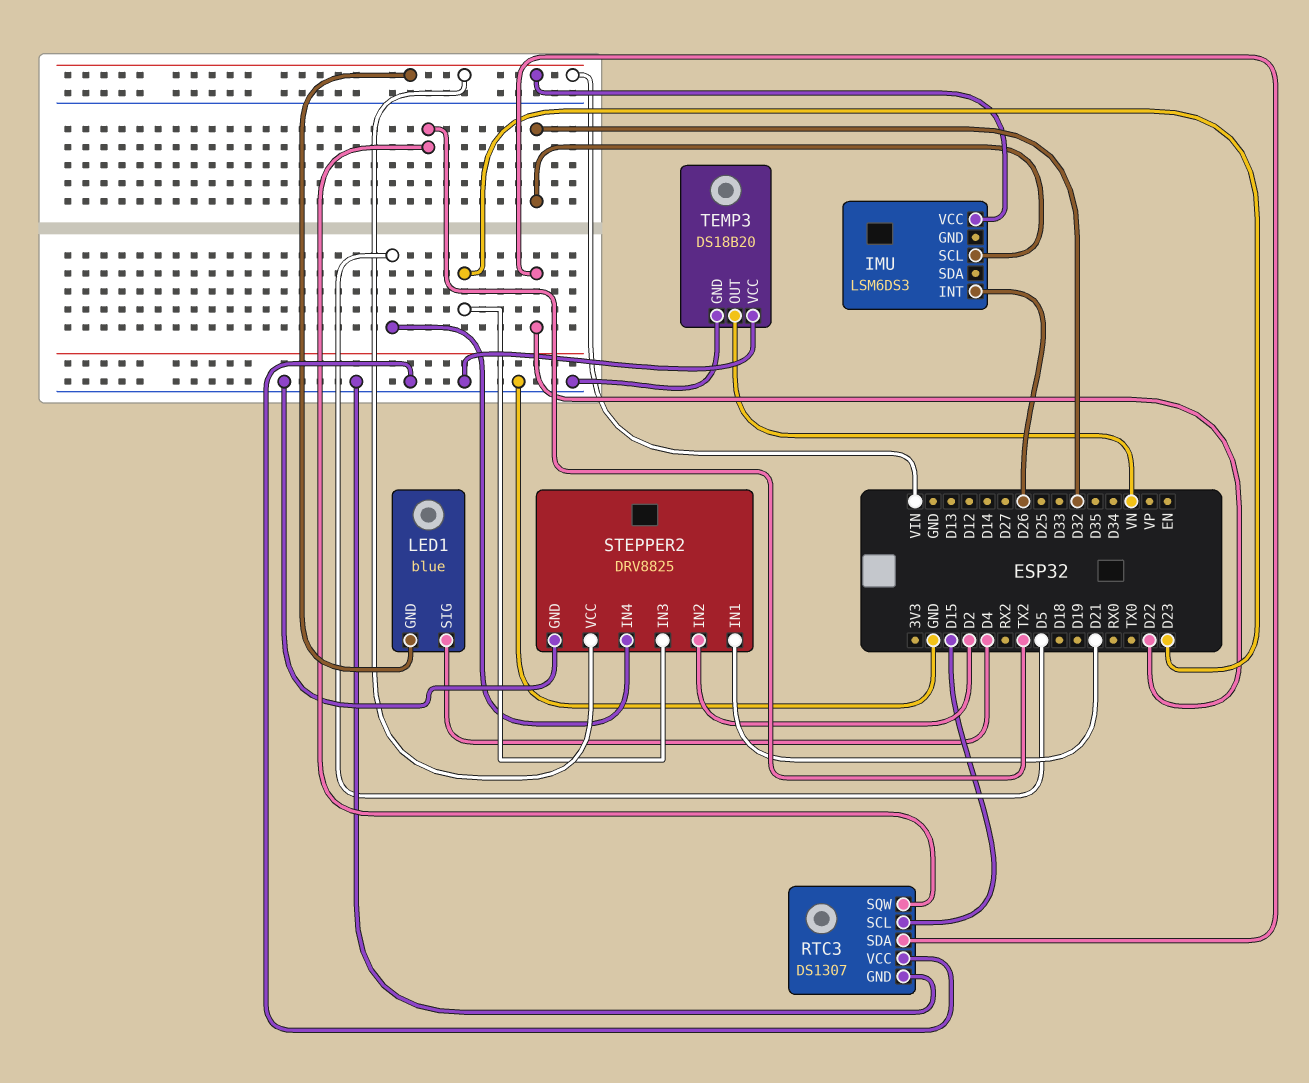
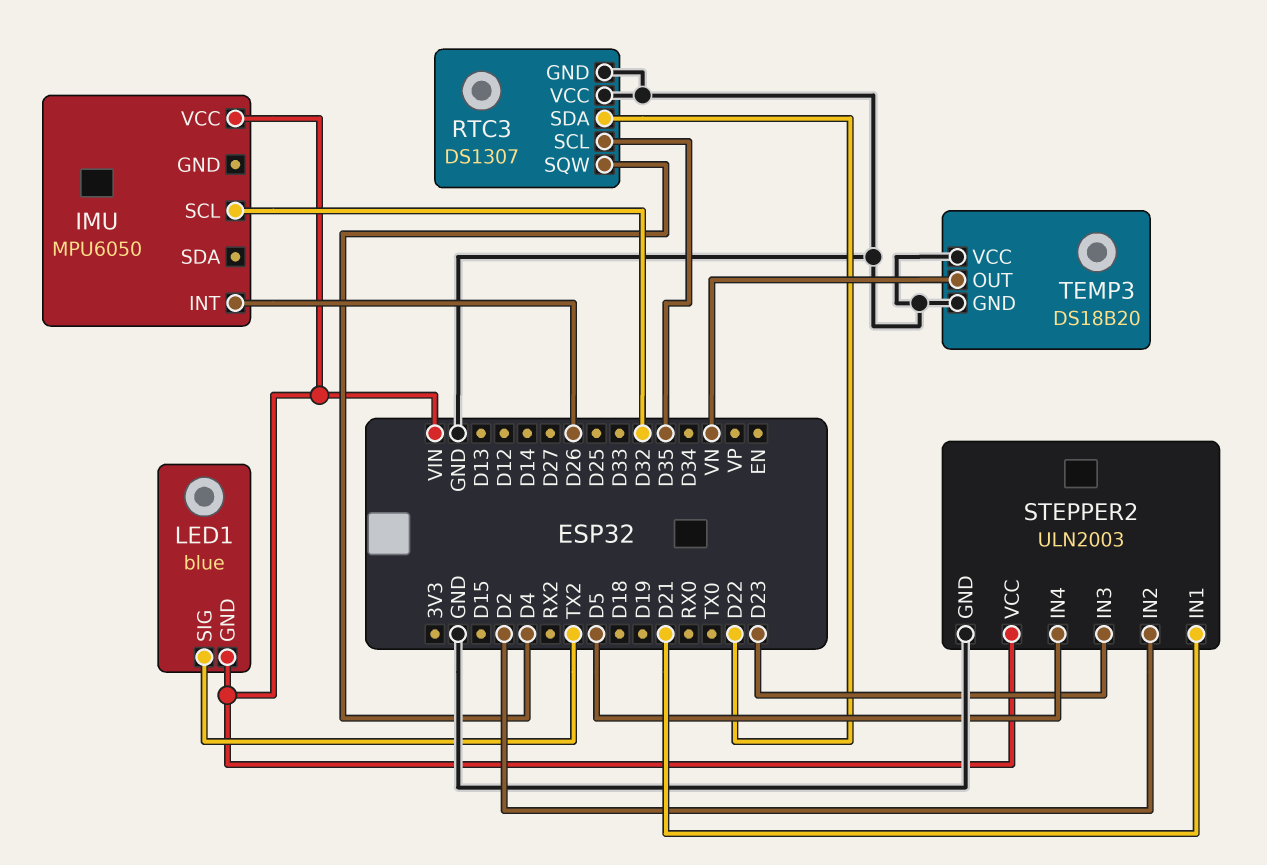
IMU: LSM6DS3 -> MPU6050
LED1 pin SIG: D4 -> TX2
RTC3 pin SCL: D15 -> D35
RTC3 pin SQW: TX2 -> D4
STEPPER2: DRV8825 -> ULN2003

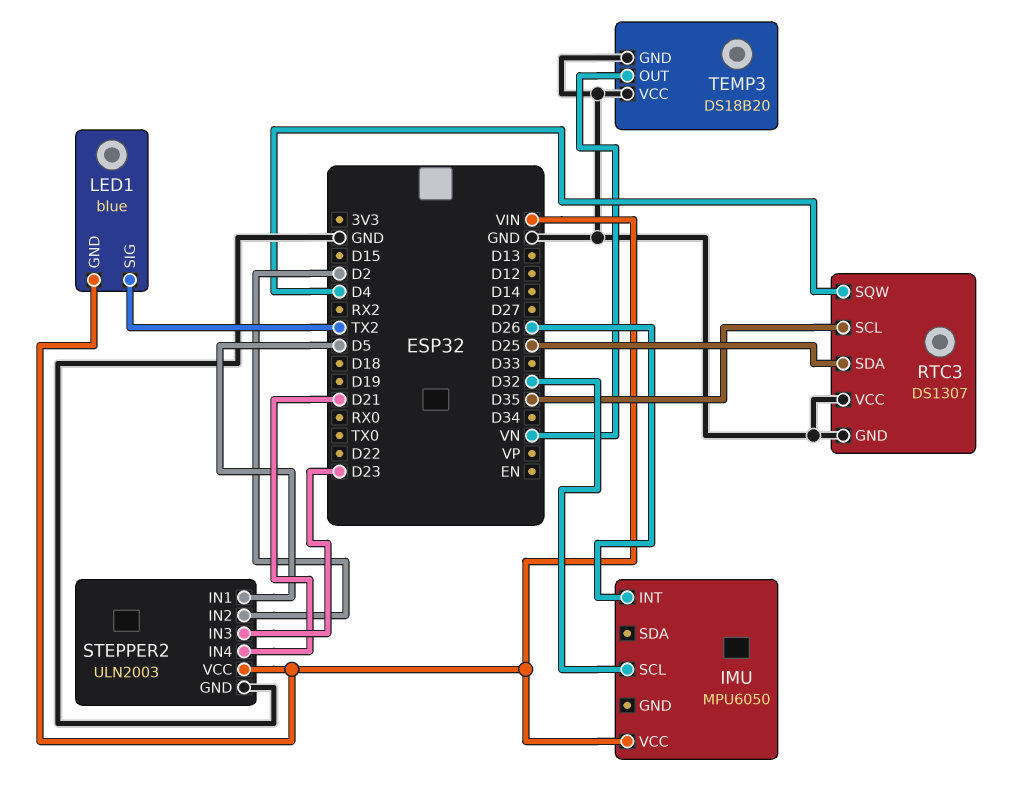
RTC3 pin SDA: D22 -> D25
STEPPER2 pin IN1: D21 -> D5
STEPPER2 pin IN4: D5 -> D21

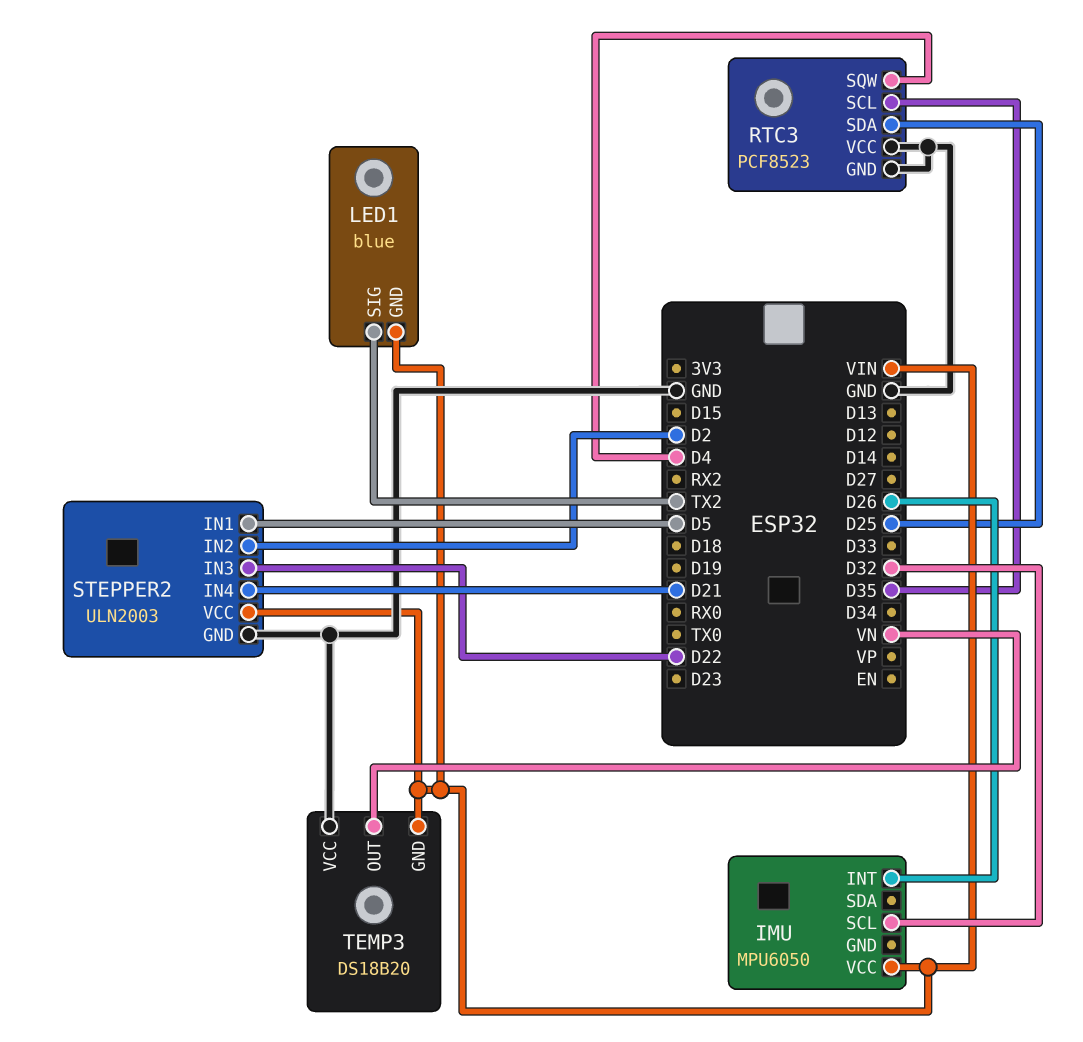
RTC3: DS1307 -> PCF8523
STEPPER2 pin IN3: D23 -> D22
TEMP3 pin GND: GND -> VIN

